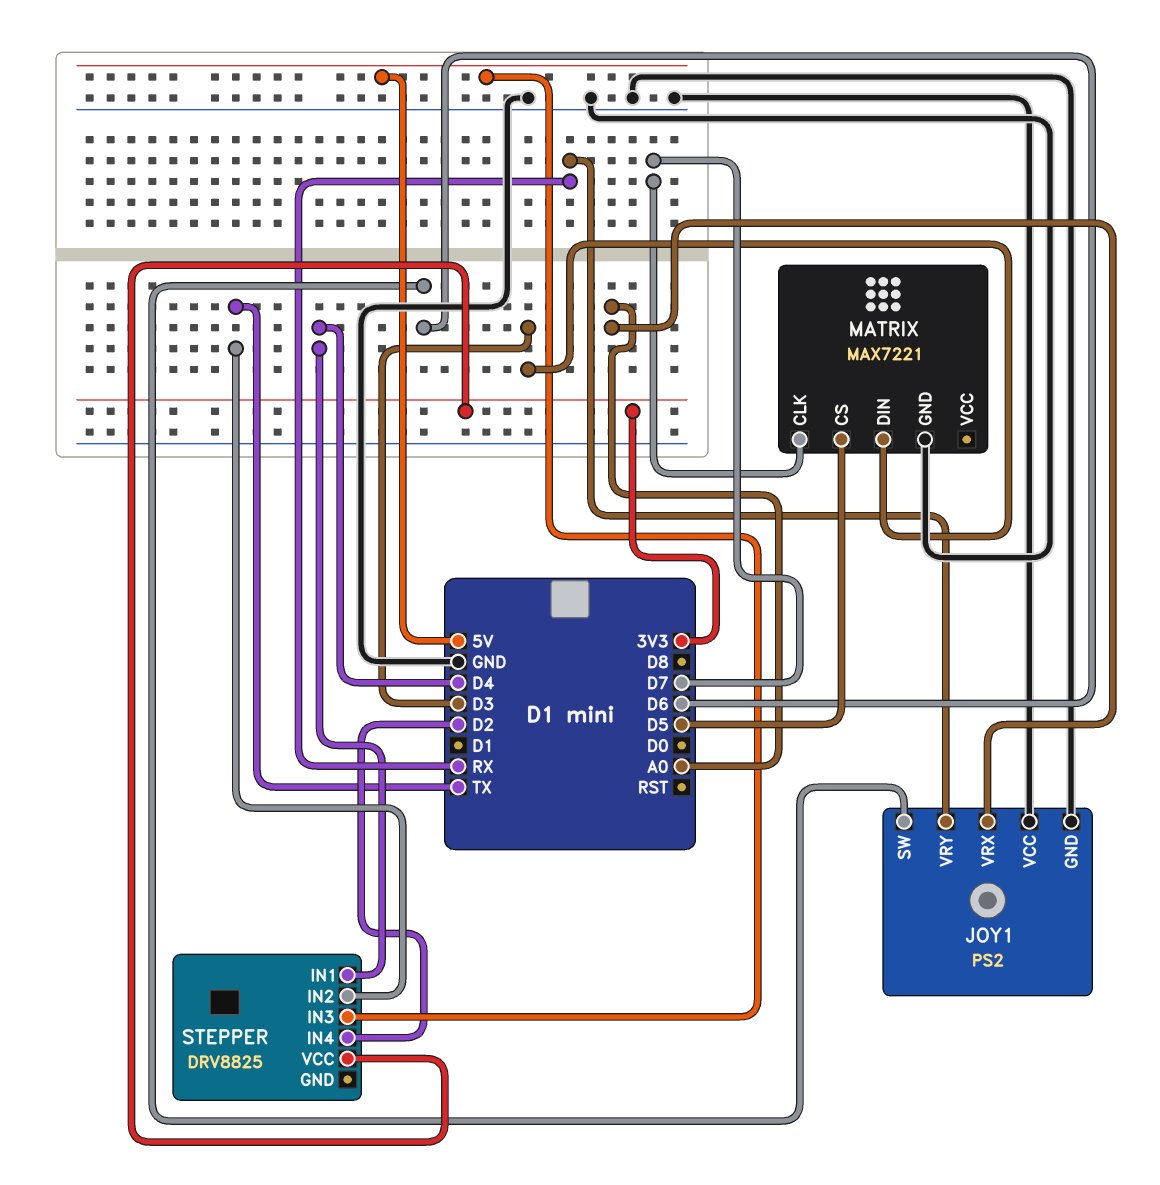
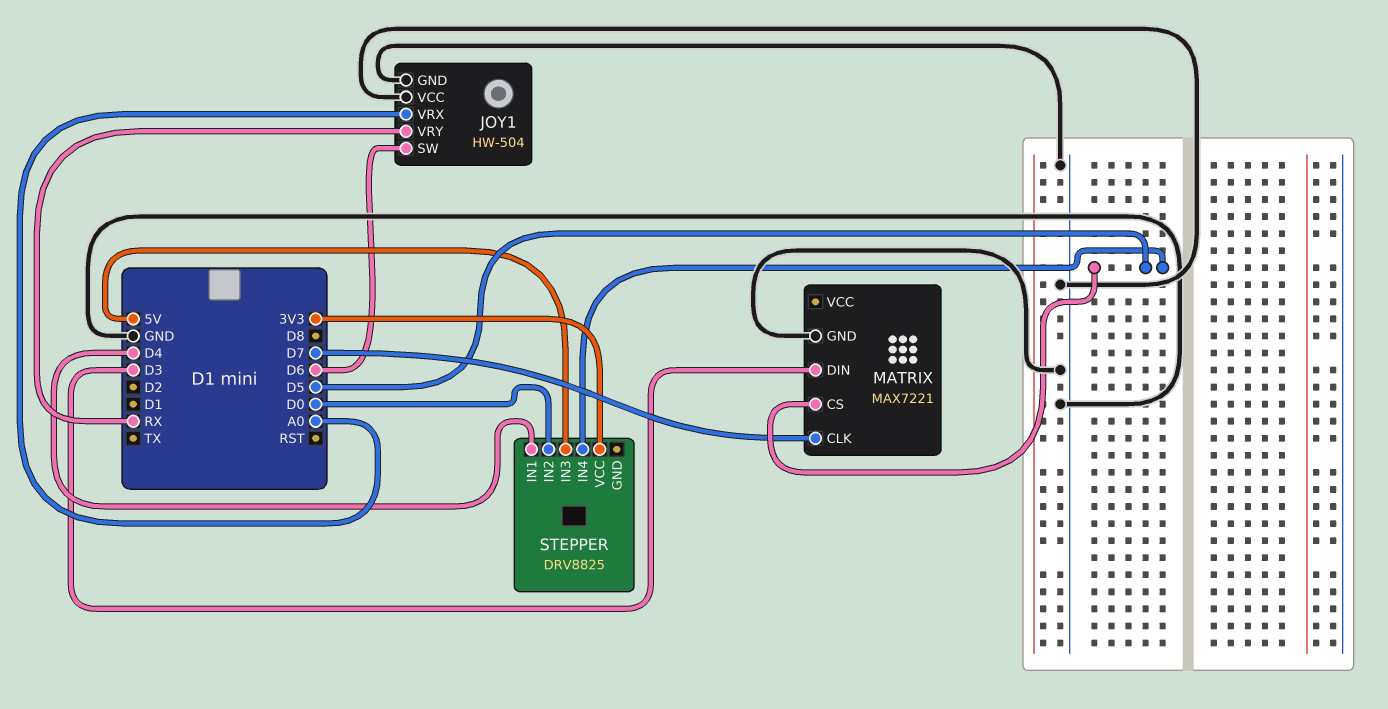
JOY1: PS2 -> HW-504
STEPPER pin IN2: TX -> D0
STEPPER pin IN4: D2 -> D5

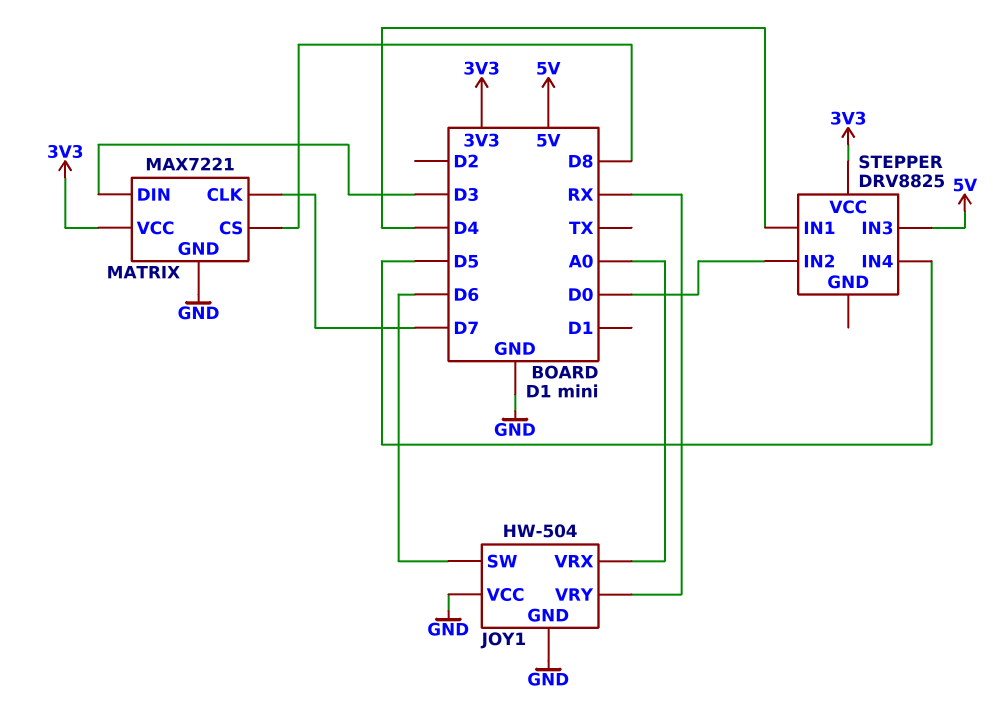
MATRIX pin CS: D5 -> D8
MATRIX pin VCC: none -> 3V3

